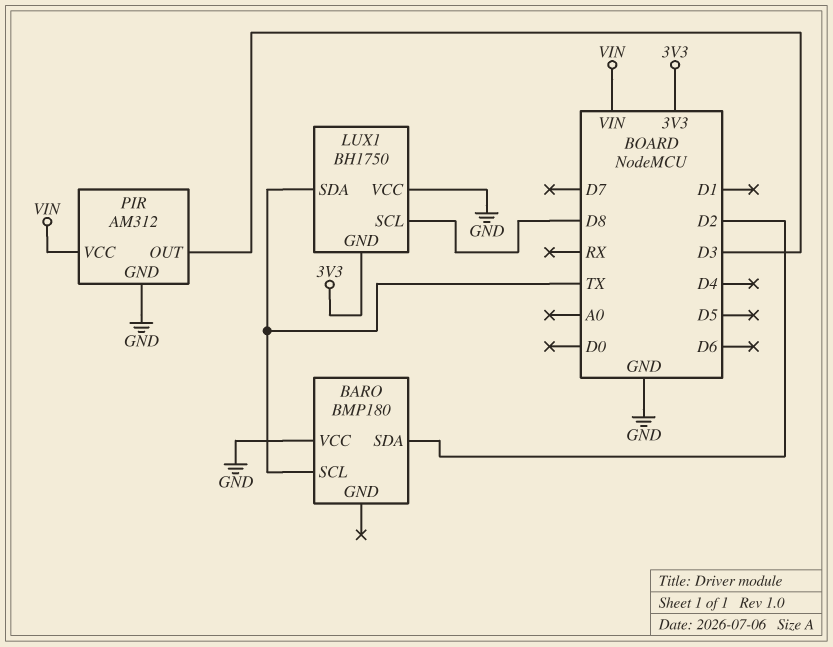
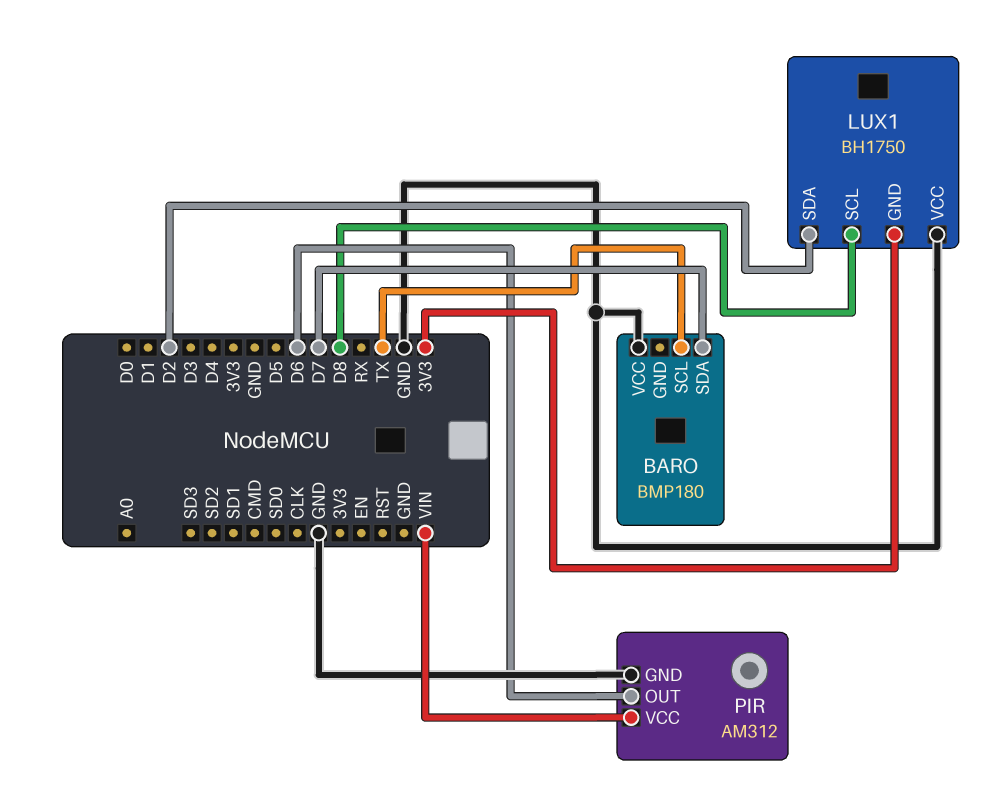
BARO pin SDA: D2 -> D7
LUX1 pin SDA: TX -> D2
PIR pin OUT: D3 -> D6

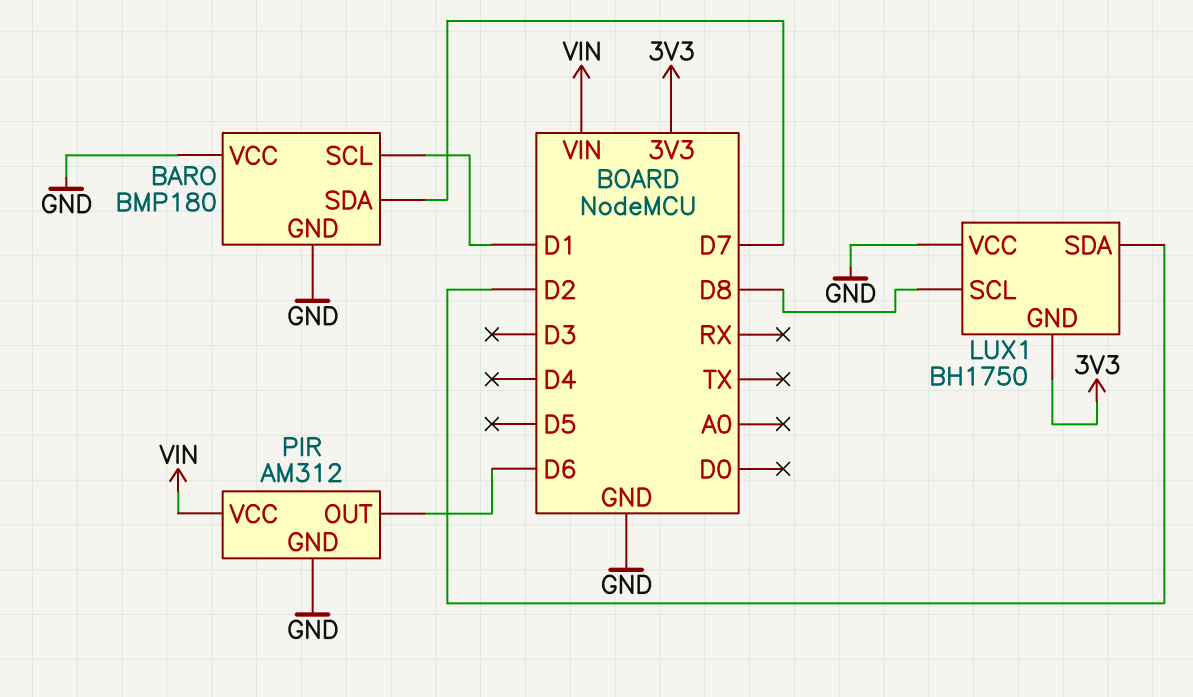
BARO pin GND: none -> GND
BARO pin SCL: TX -> D1

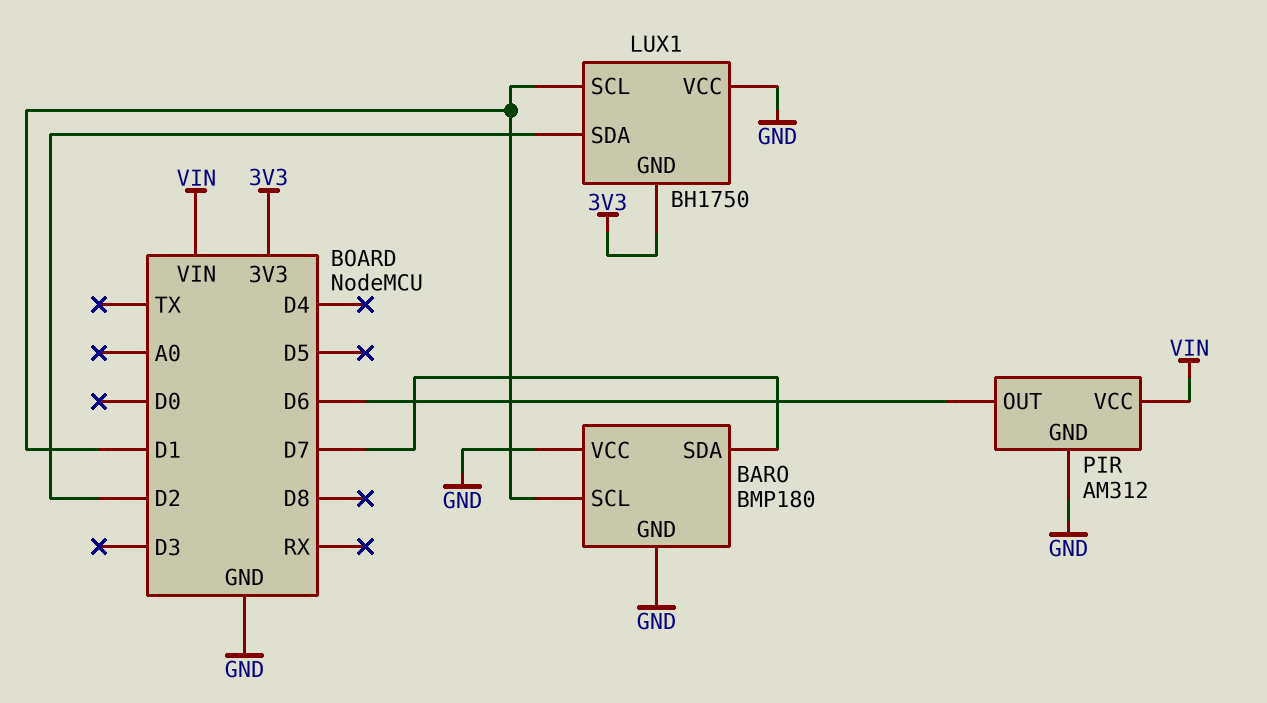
LUX1 pin SCL: D8 -> D1

